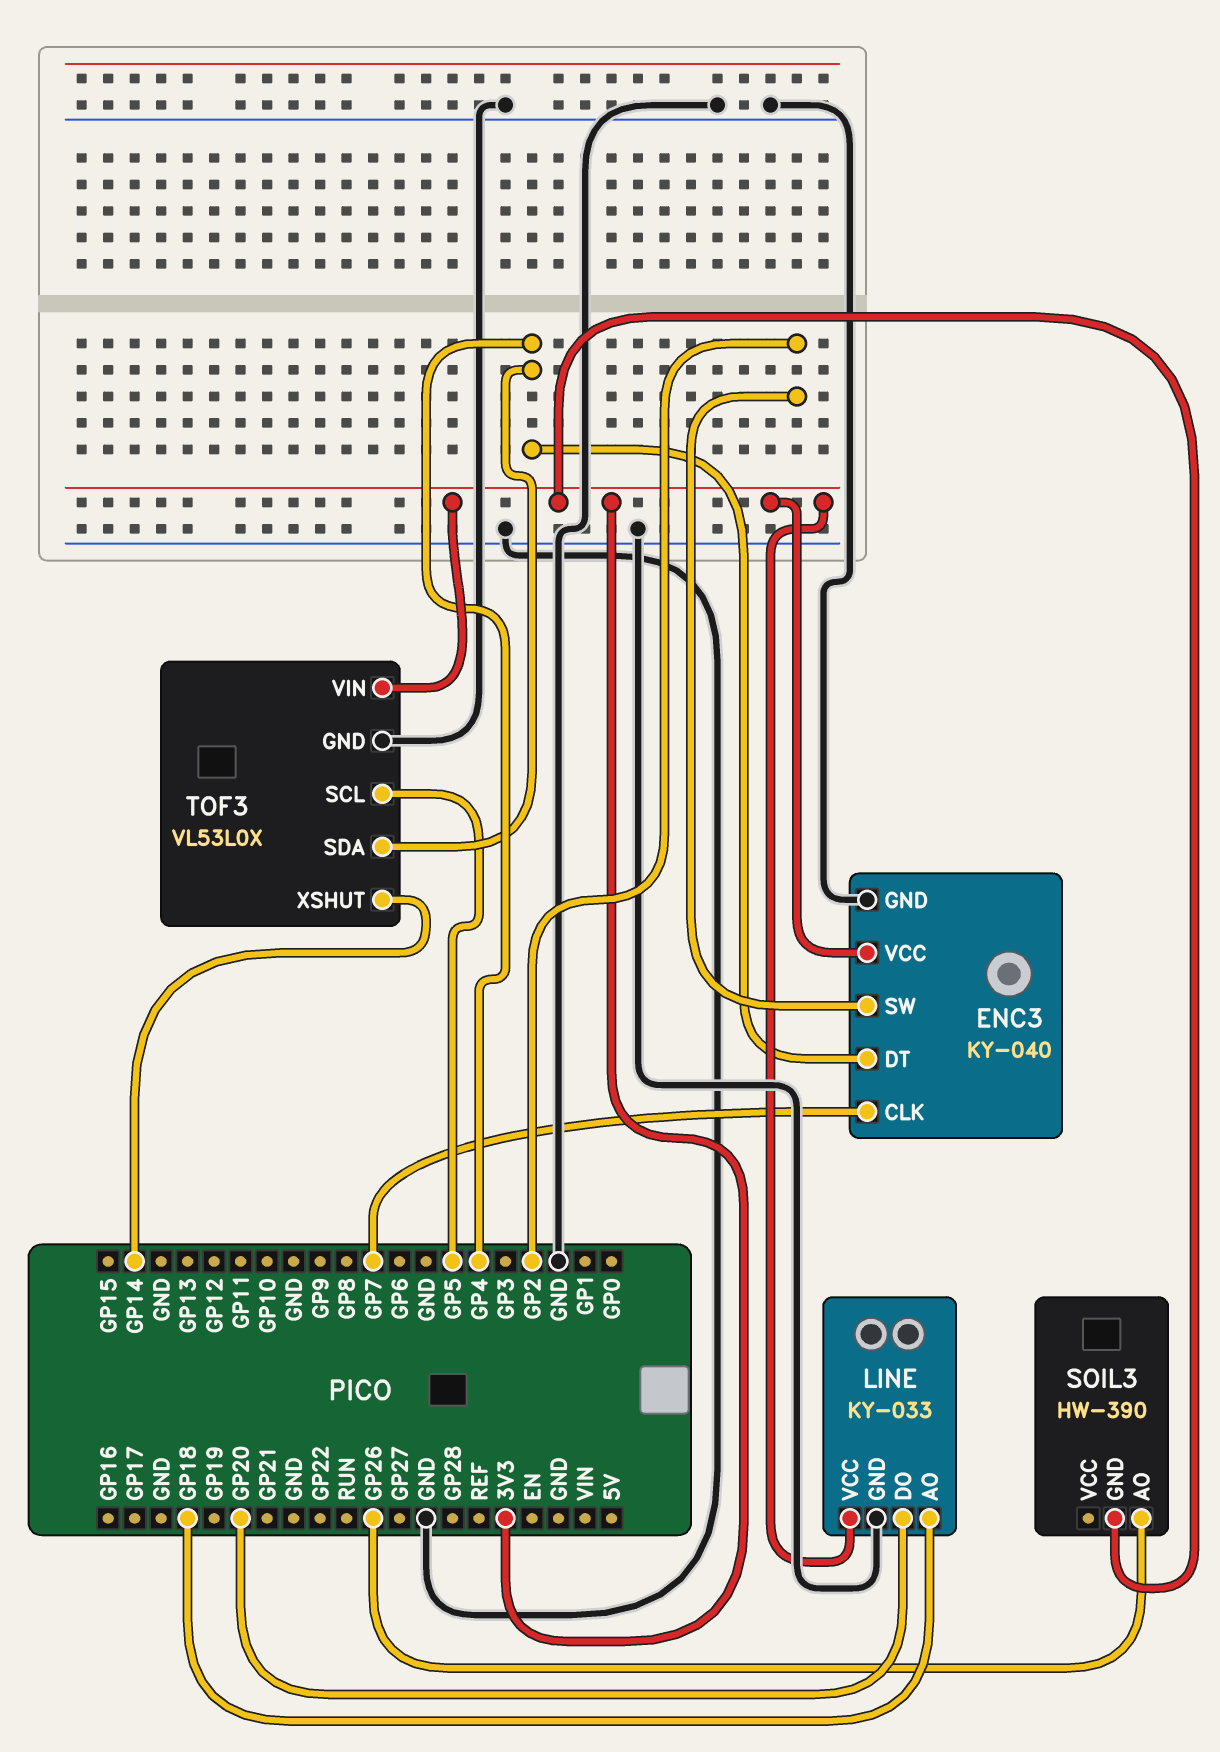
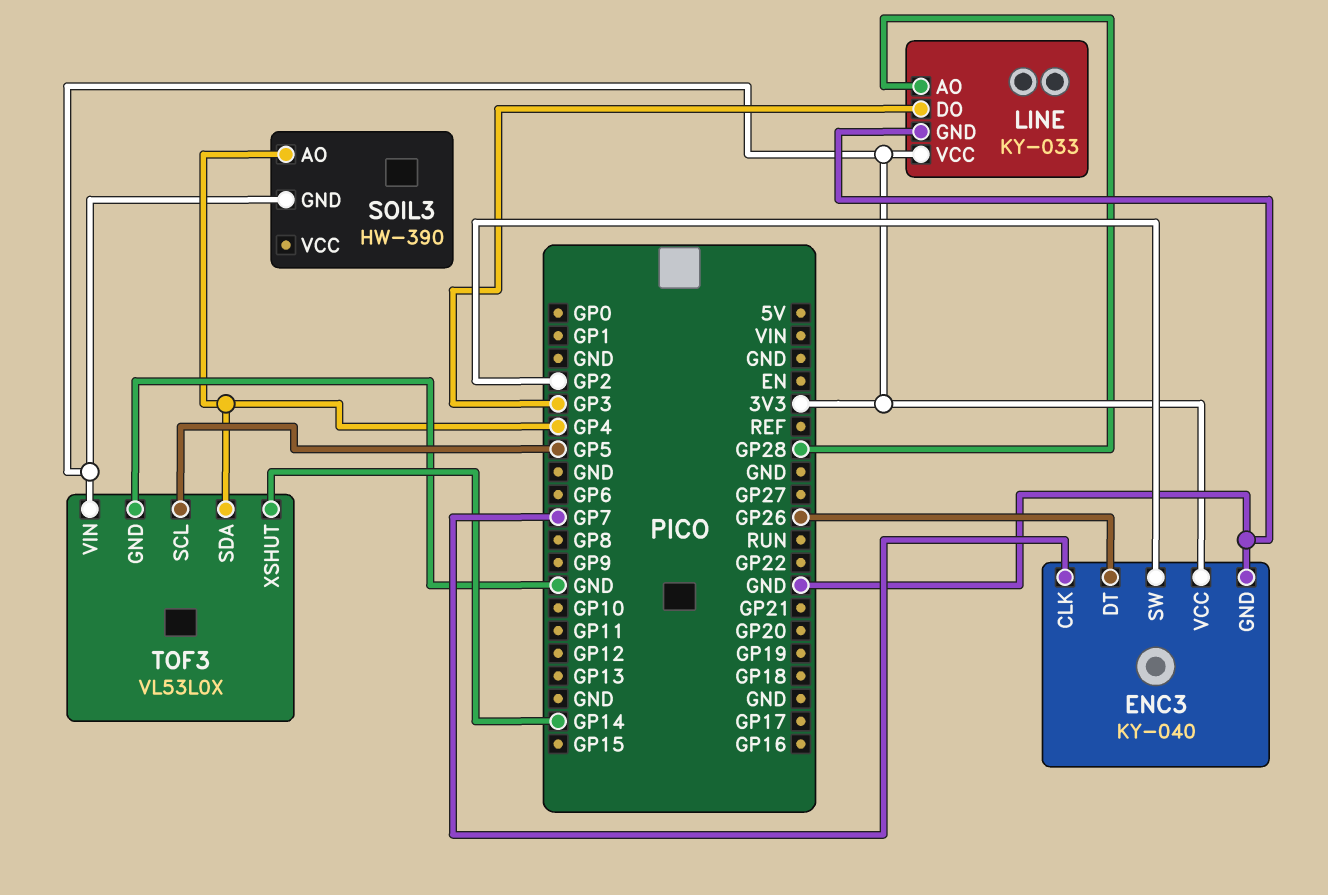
ENC3 pin DT: GP4 -> GP26
LINE pin AO: GP18 -> GP28
LINE pin DO: GP20 -> GP3
SOIL3 pin AO: GP26 -> GP4

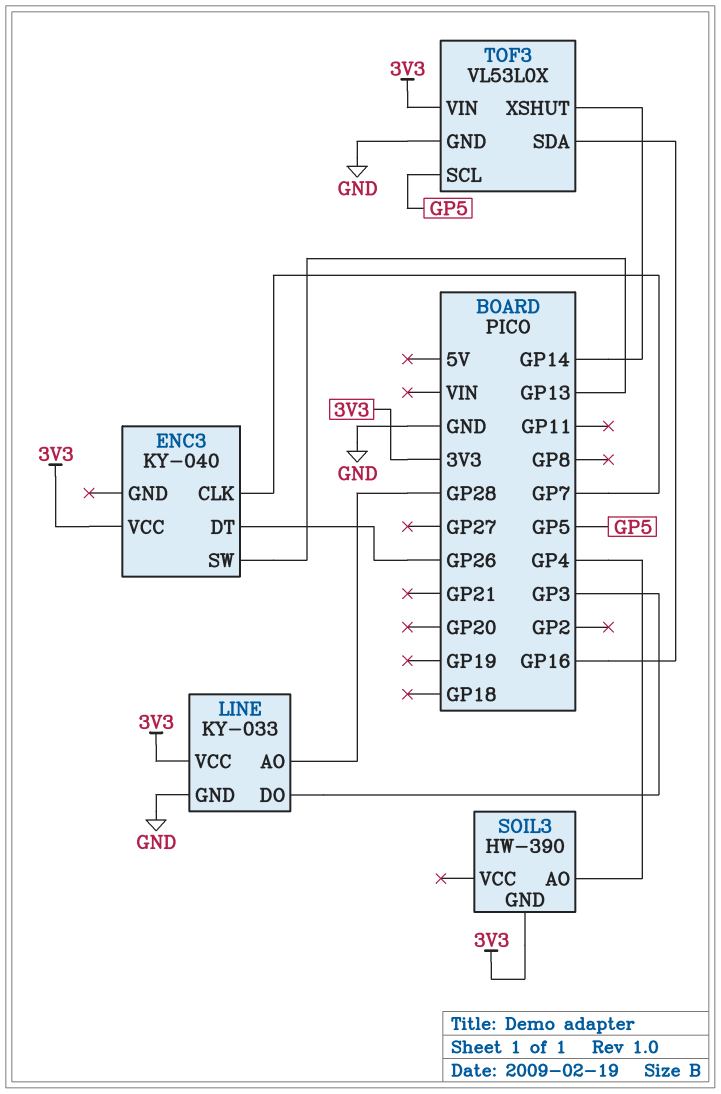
ENC3 pin GND: GND -> none
ENC3 pin SW: GP2 -> GP13
TOF3 pin SDA: GP4 -> GP16

